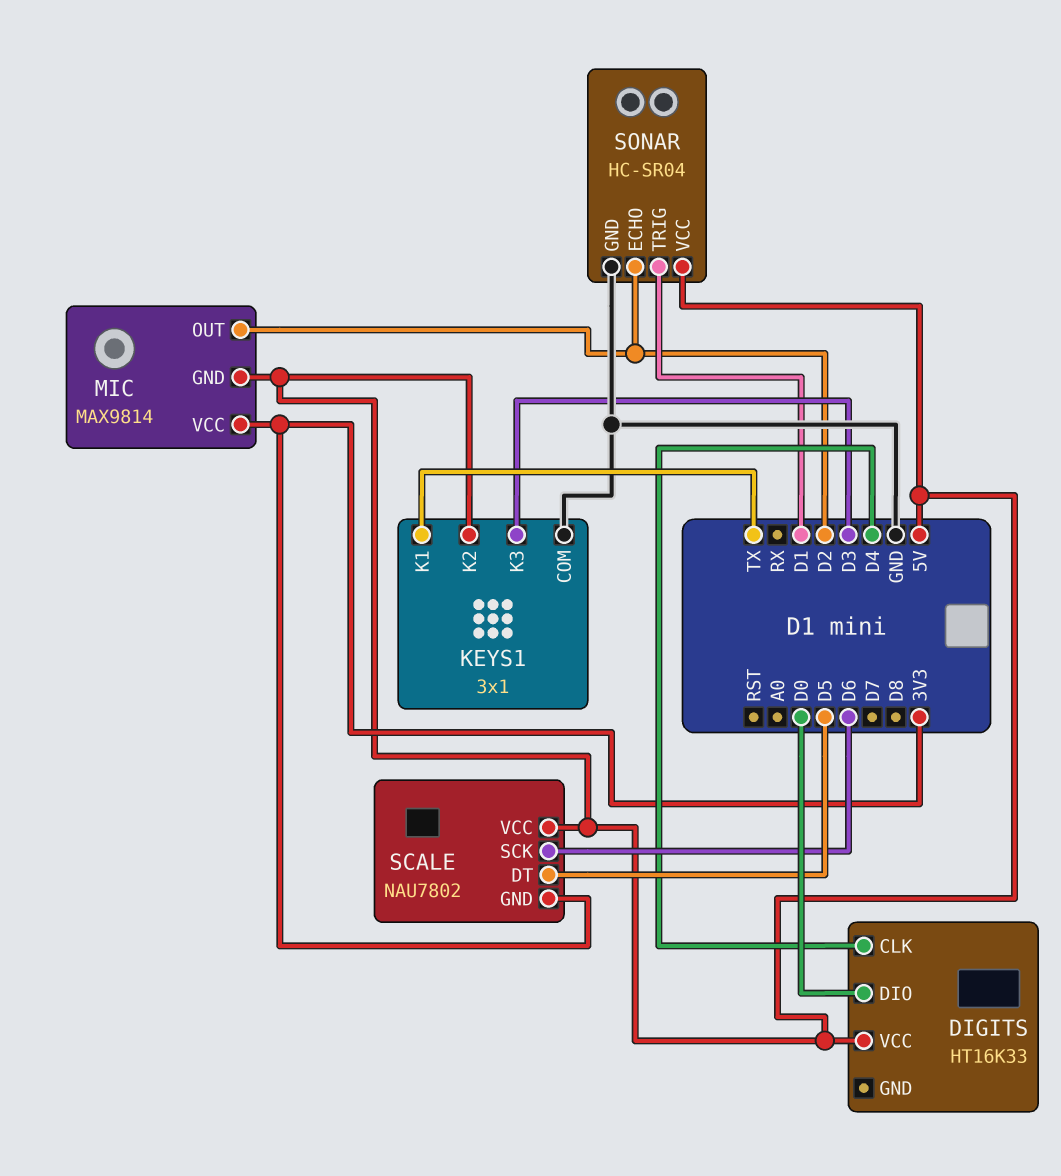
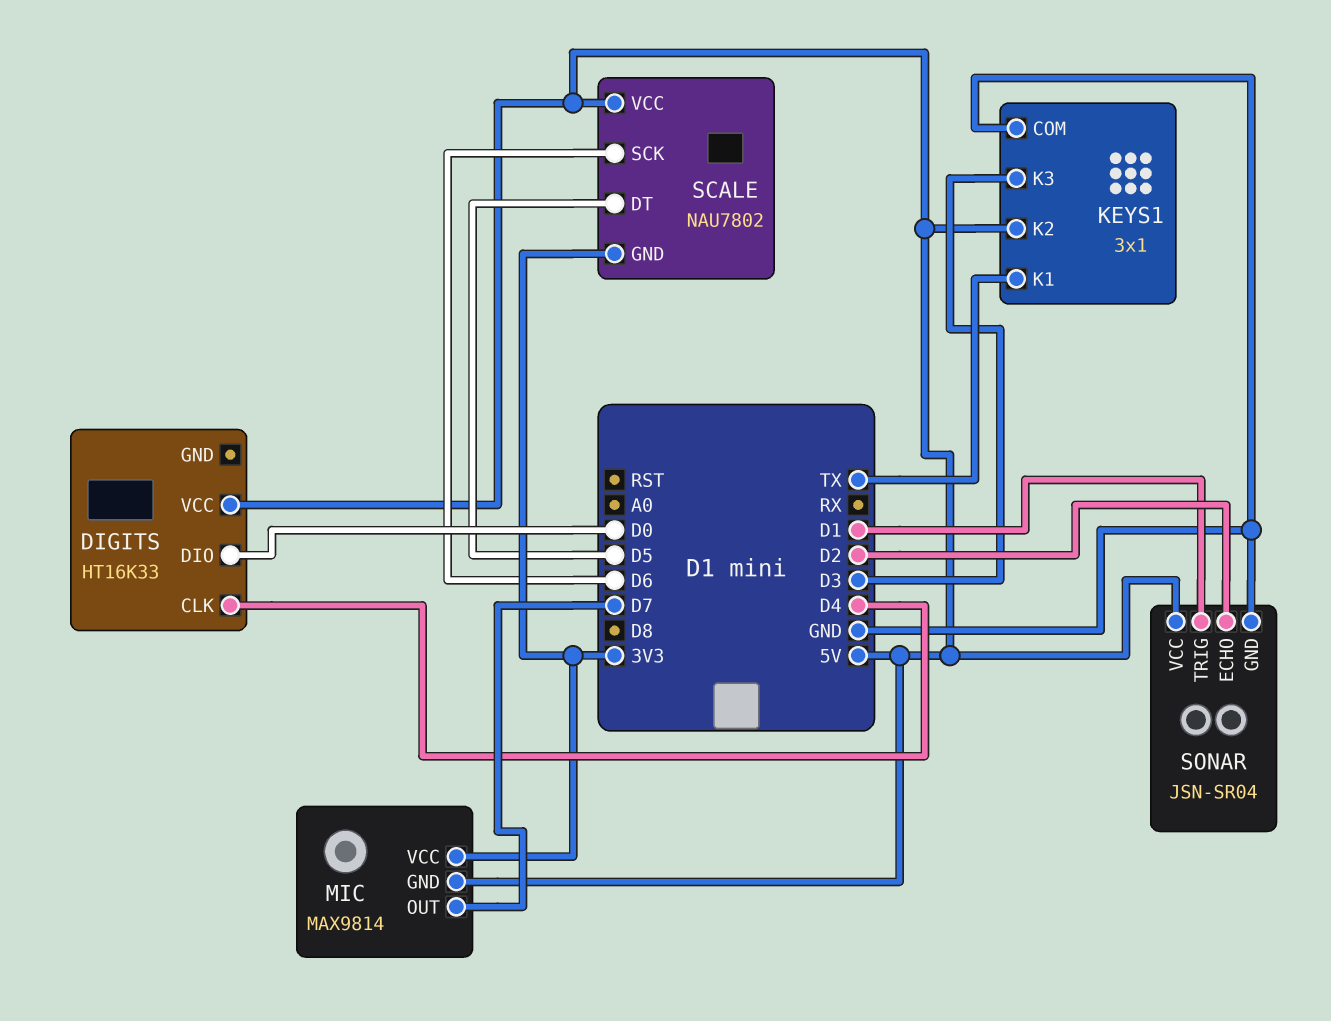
MIC pin OUT: D2 -> D7
SONAR: HC-SR04 -> JSN-SR04

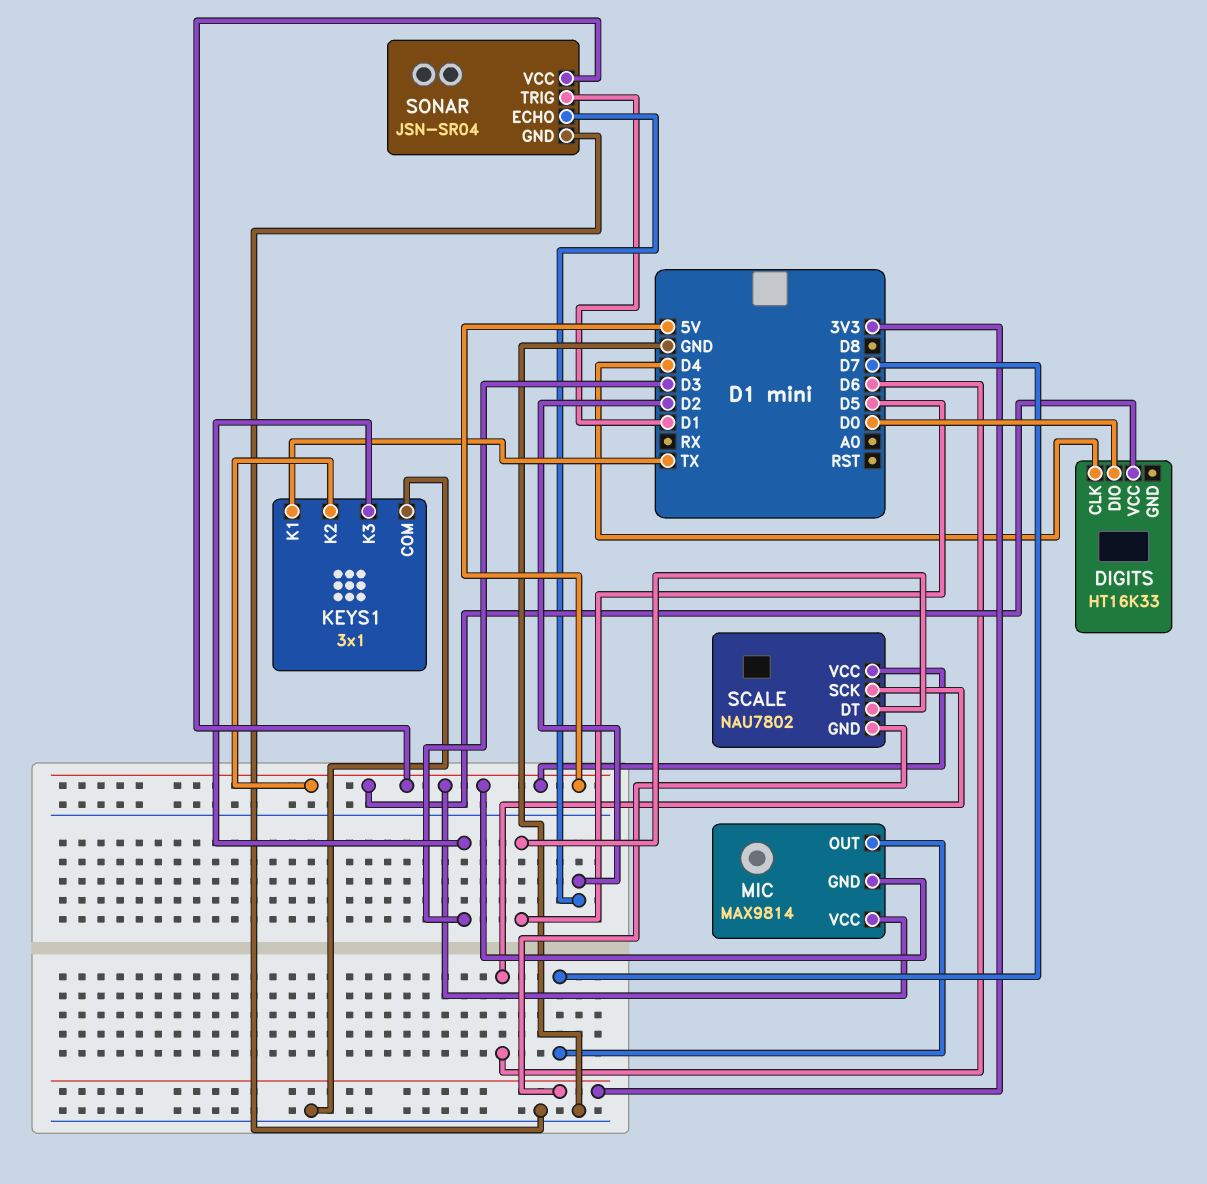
MIC pin VCC: 3V3 -> 5V

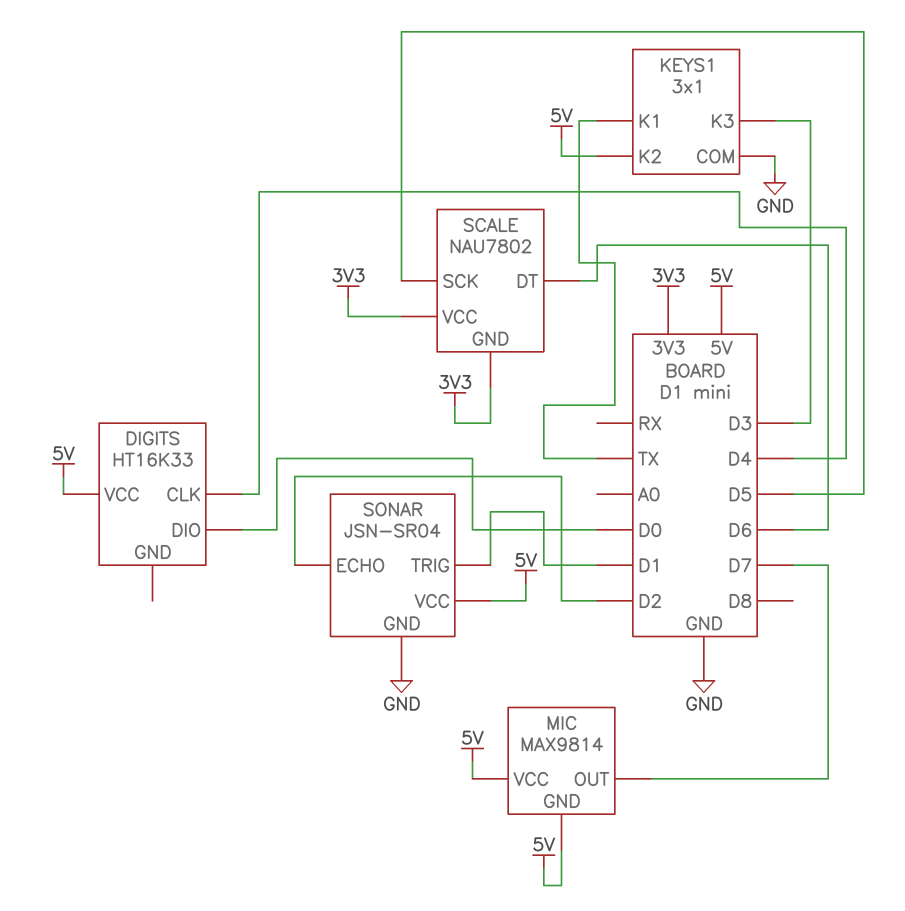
SCALE pin DT: D5 -> D6
SCALE pin SCK: D6 -> D5
SCALE pin VCC: 5V -> 3V3

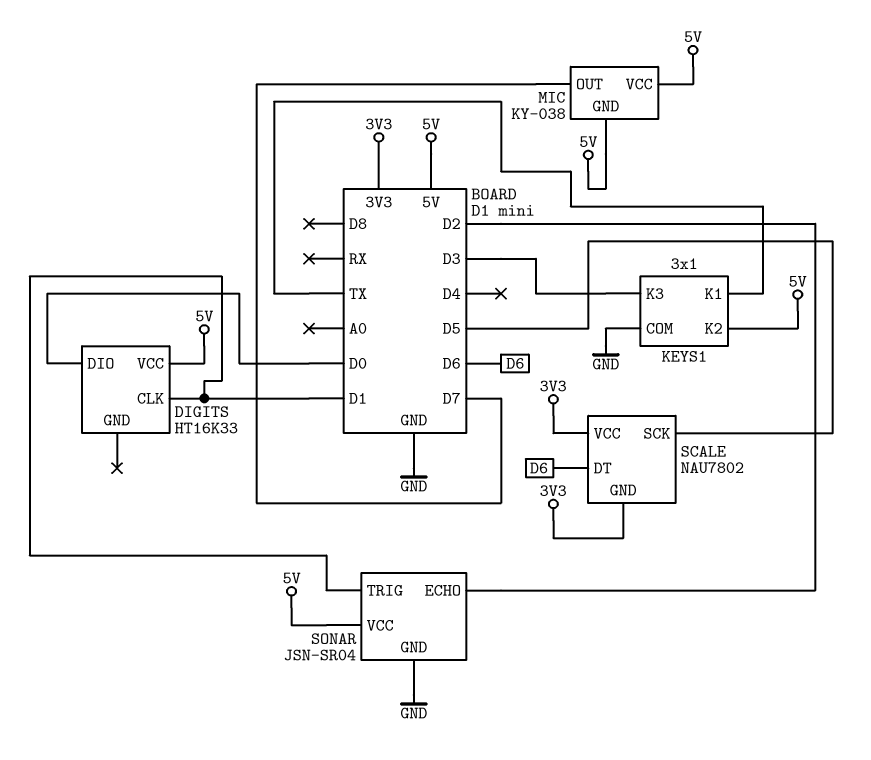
DIGITS pin CLK: D4 -> D1
MIC: MAX9814 -> KY-038

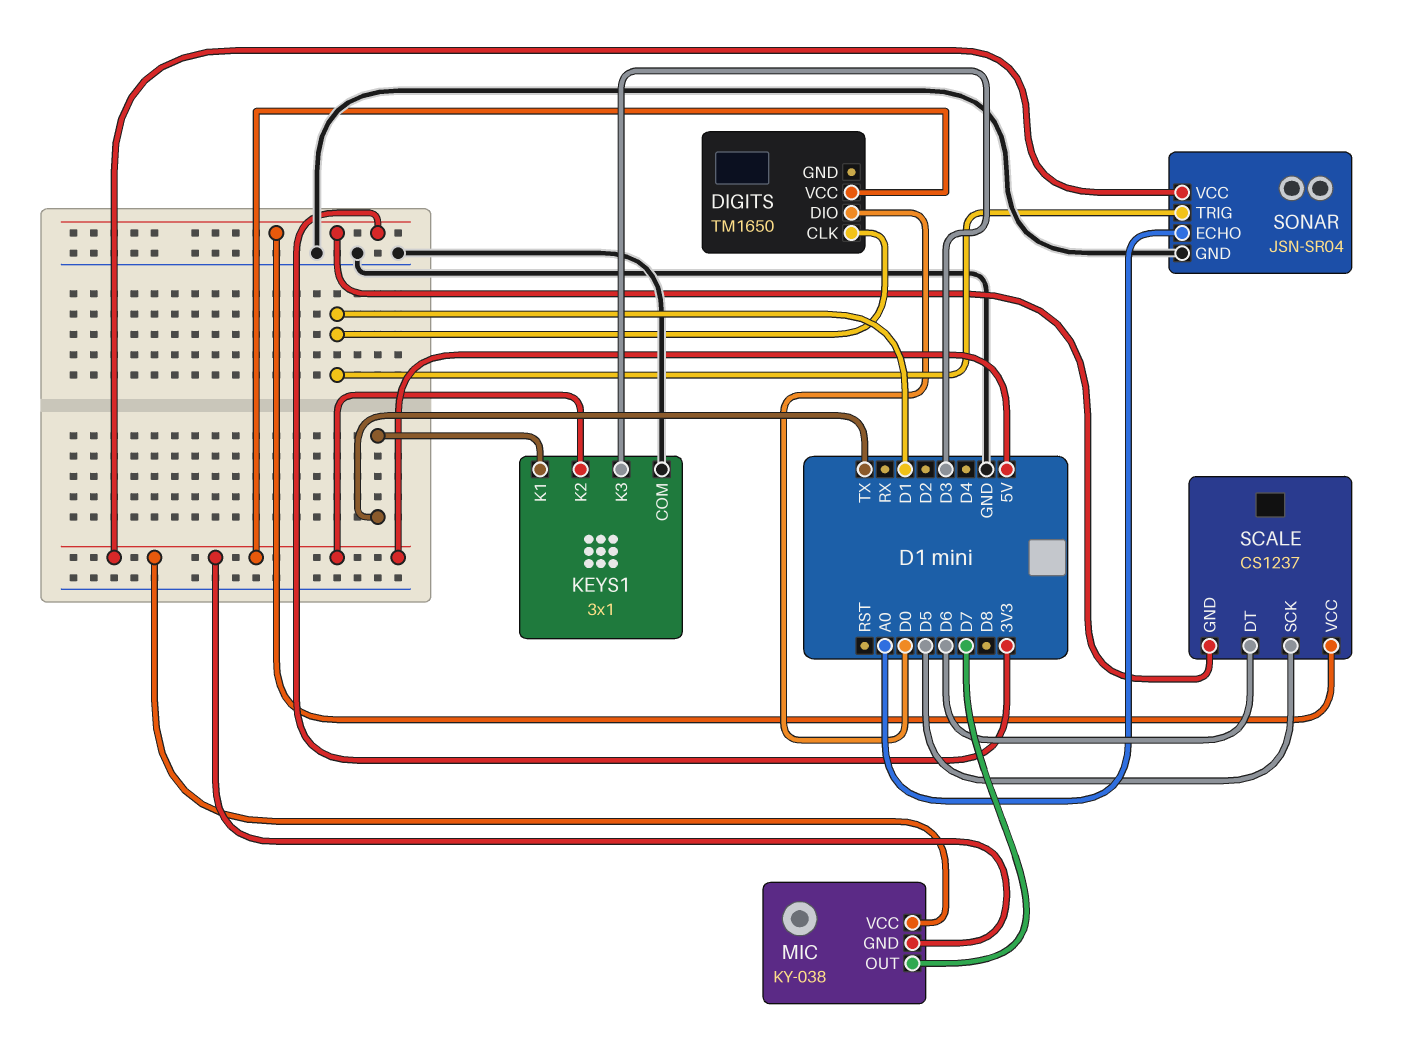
DIGITS: HT16K33 -> TM1650
SCALE: NAU7802 -> CS1237
SONAR pin ECHO: D2 -> A0

